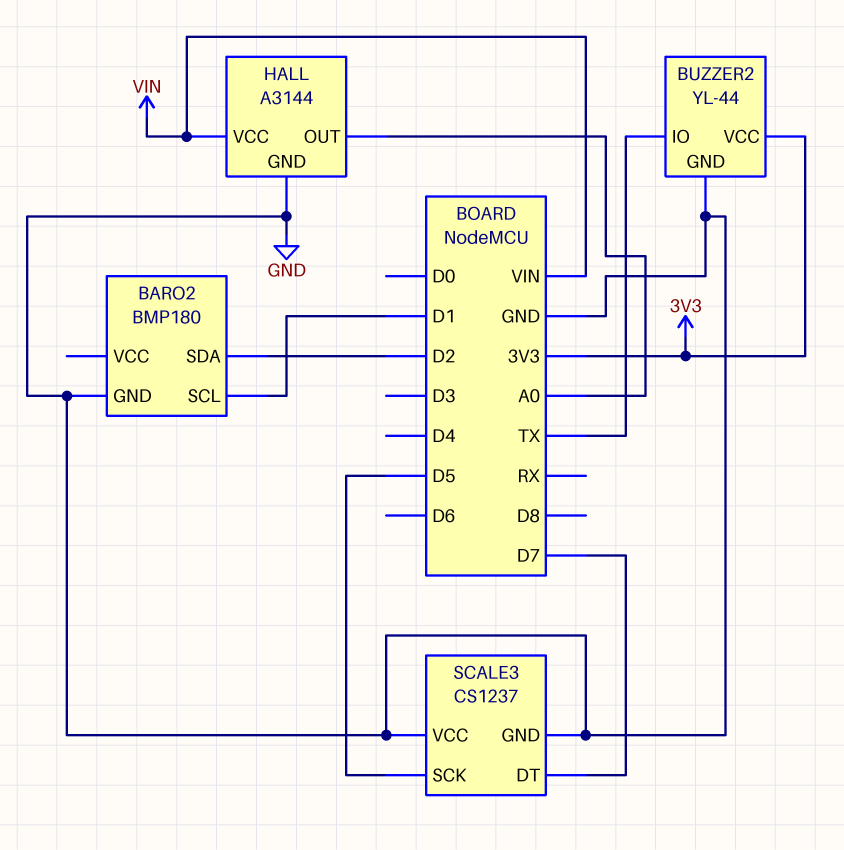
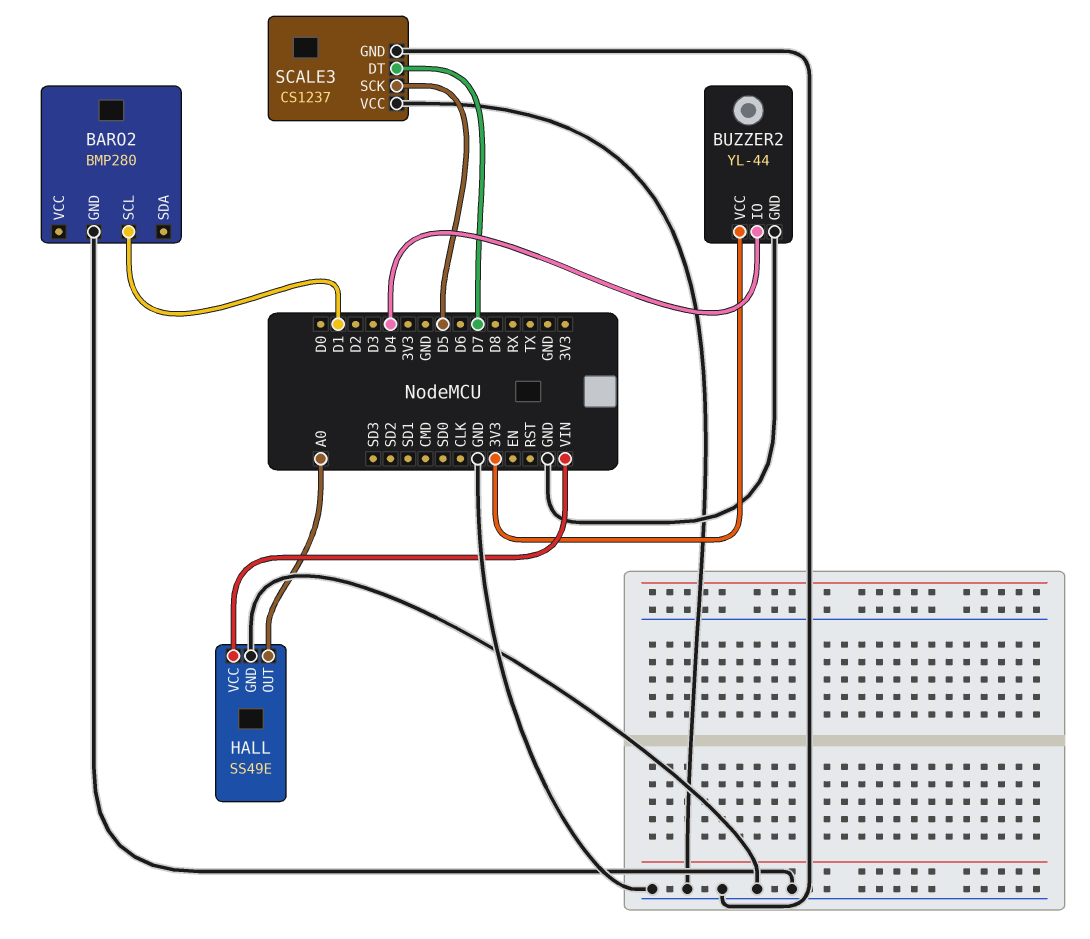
BARO2: BMP180 -> BMP280
BARO2 pin SDA: D2 -> none
BUZZER2 pin IO: TX -> D4
HALL: A3144 -> SS49E

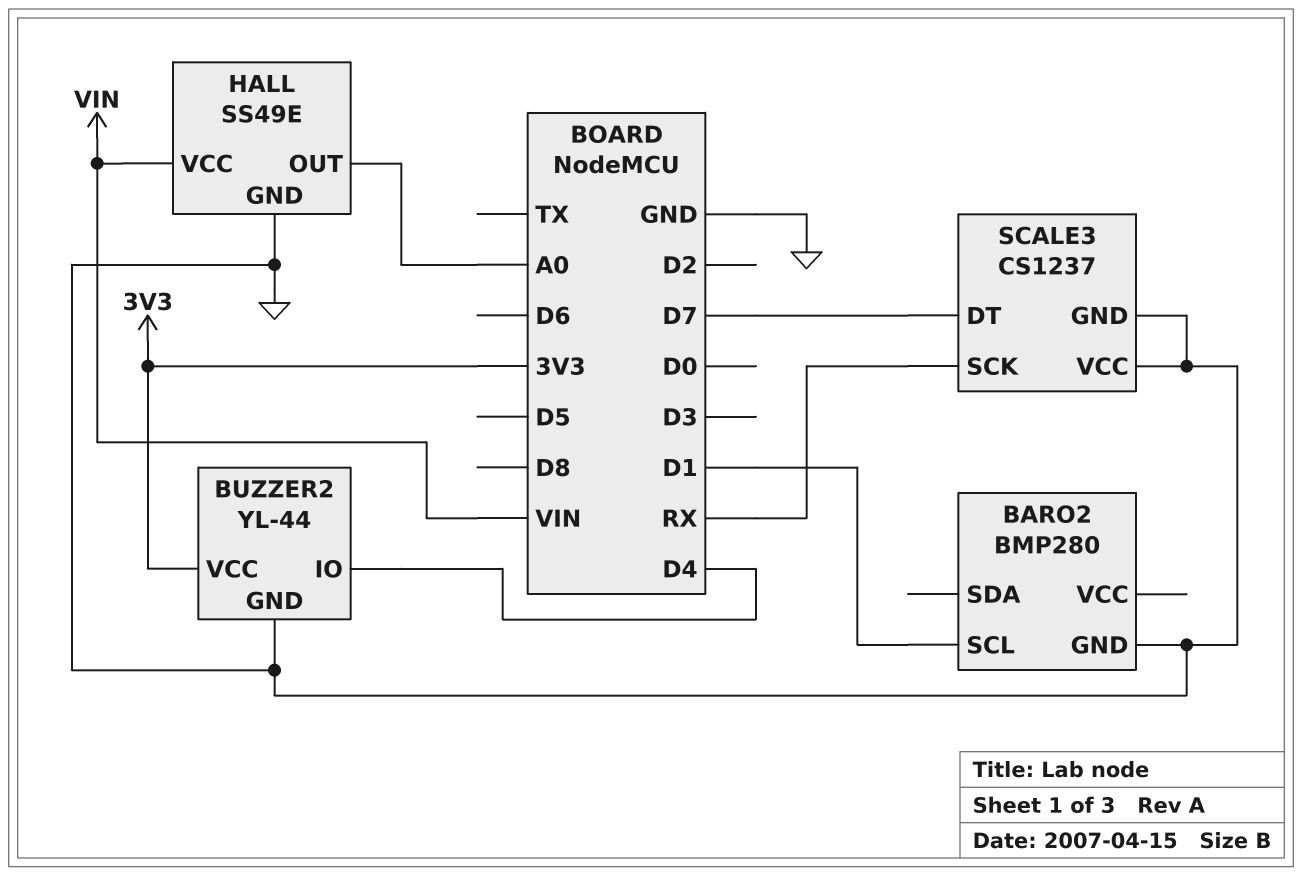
SCALE3 pin SCK: D5 -> RX

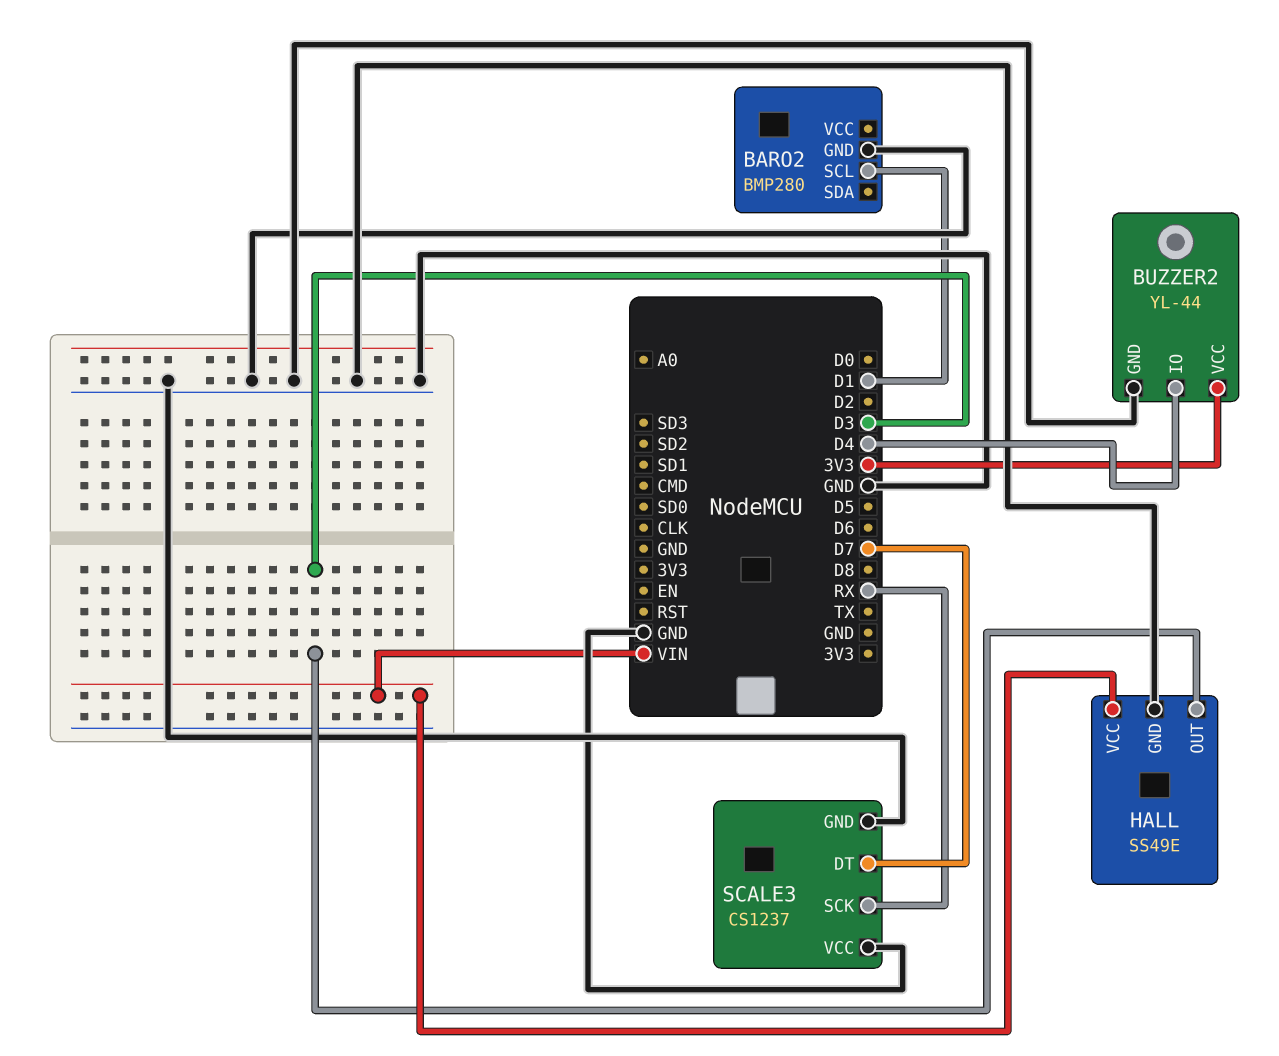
HALL pin OUT: A0 -> D3

